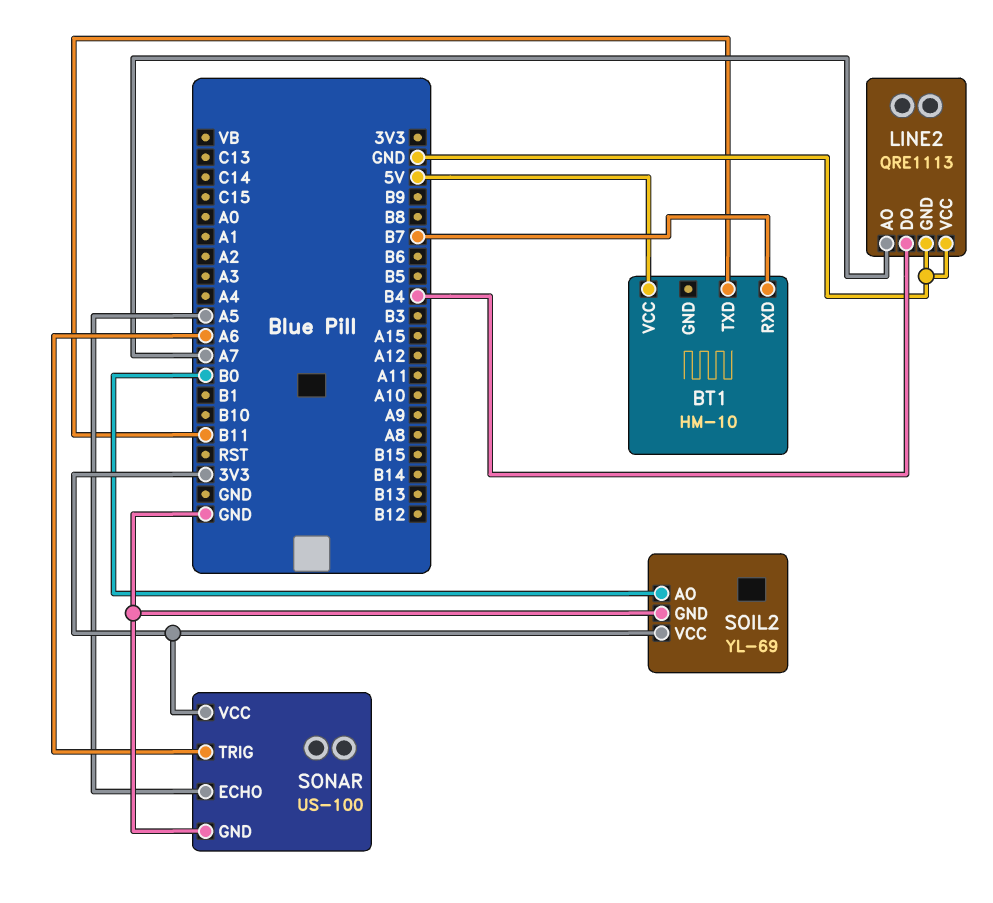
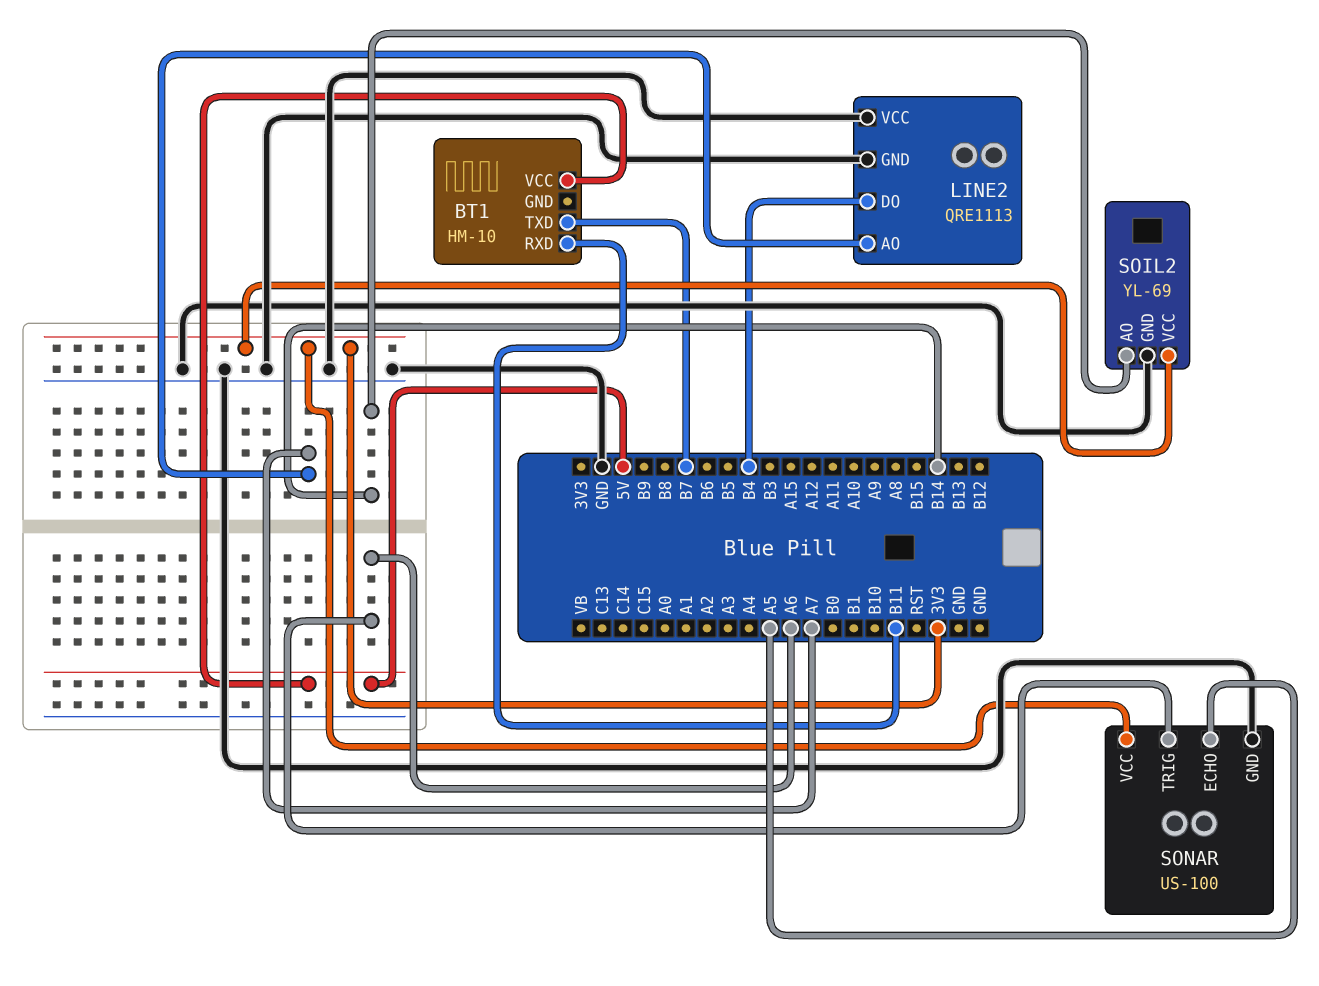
BT1 pin RXD: B7 -> B11
BT1 pin TXD: B11 -> B7
SOIL2 pin AO: B0 -> B14

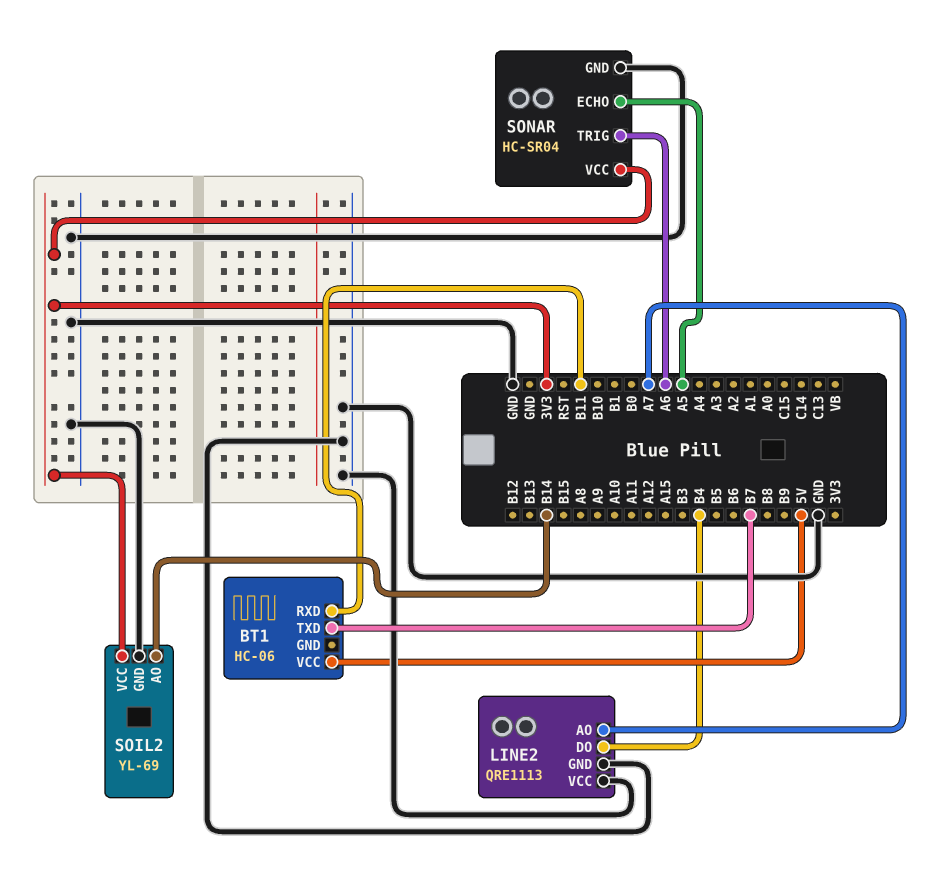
BT1: HM-10 -> HC-06
SONAR: US-100 -> HC-SR04

